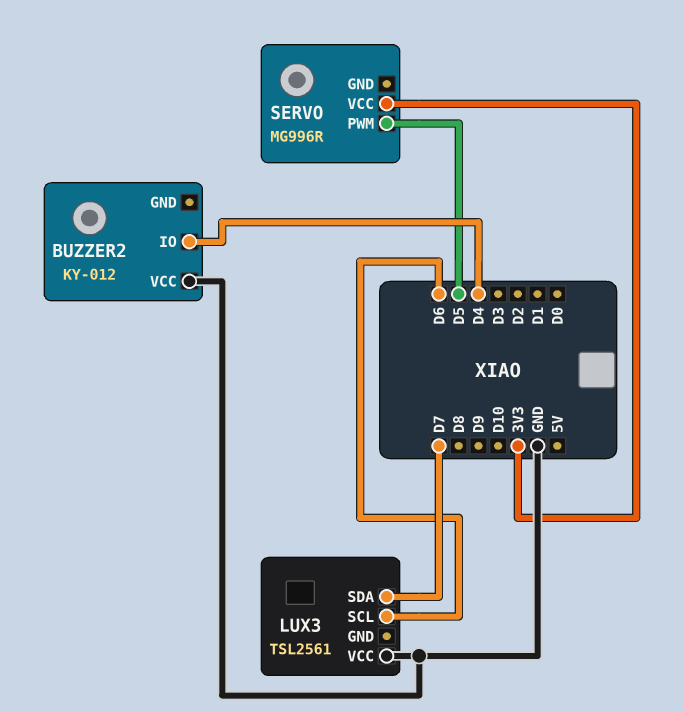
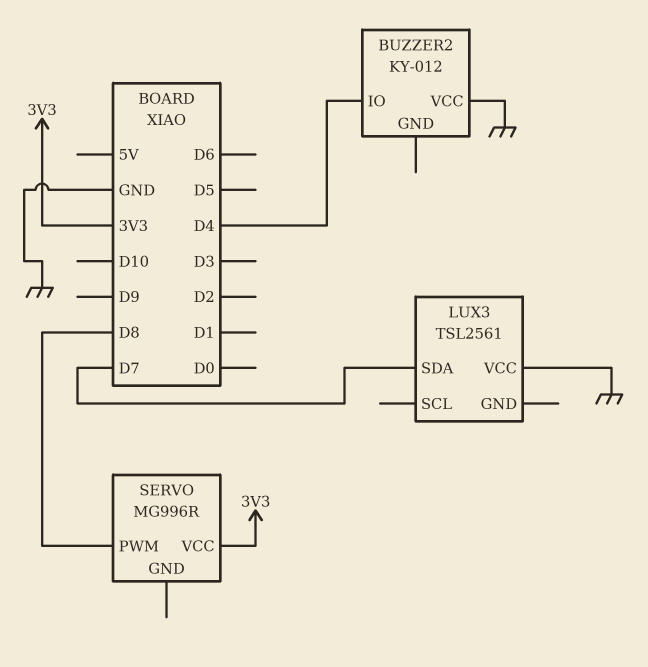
LUX3 pin SCL: D6 -> none
SERVO pin PWM: D5 -> D8

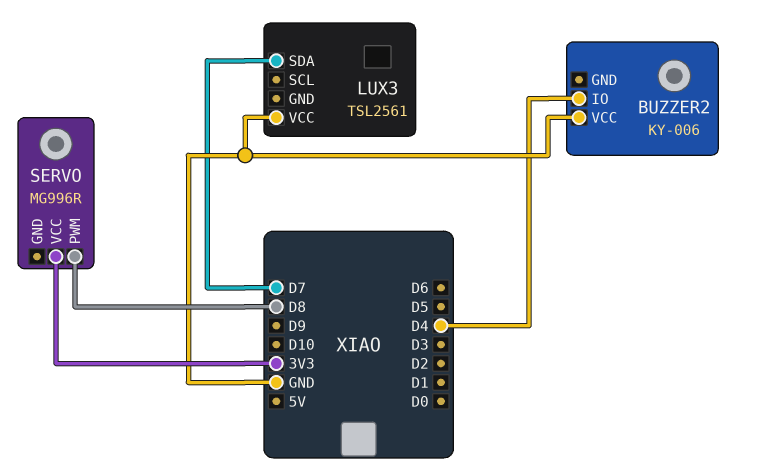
BUZZER2: KY-012 -> KY-006

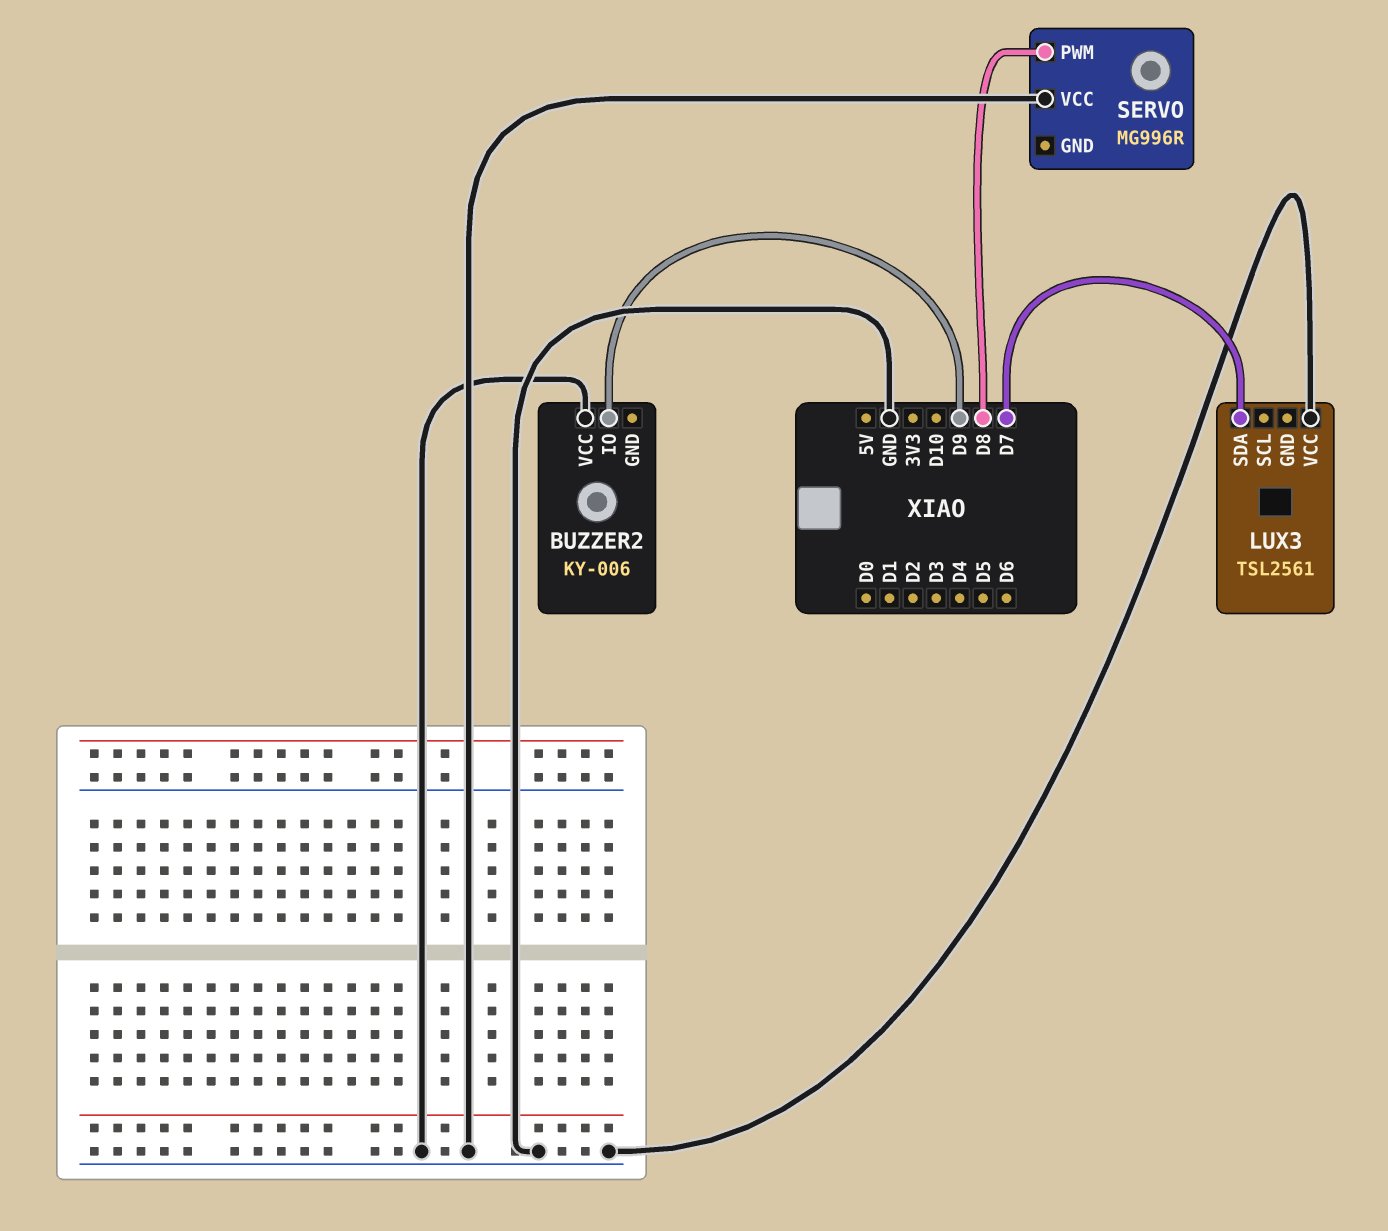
BUZZER2 pin IO: D4 -> D9
SERVO pin VCC: 3V3 -> GND

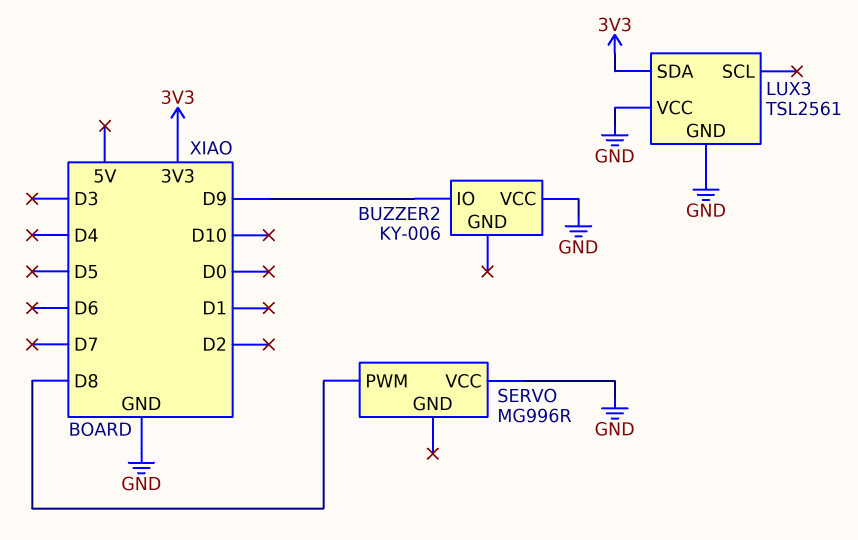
LUX3 pin GND: none -> GND
LUX3 pin SDA: D7 -> 3V3

